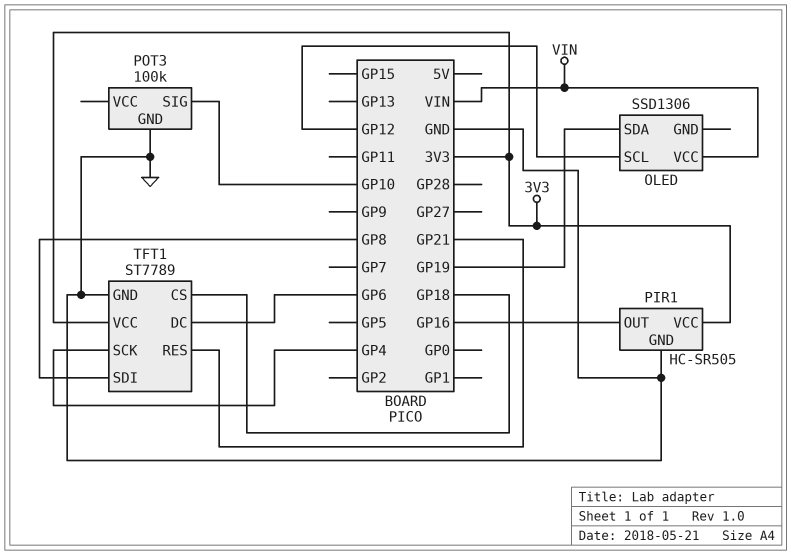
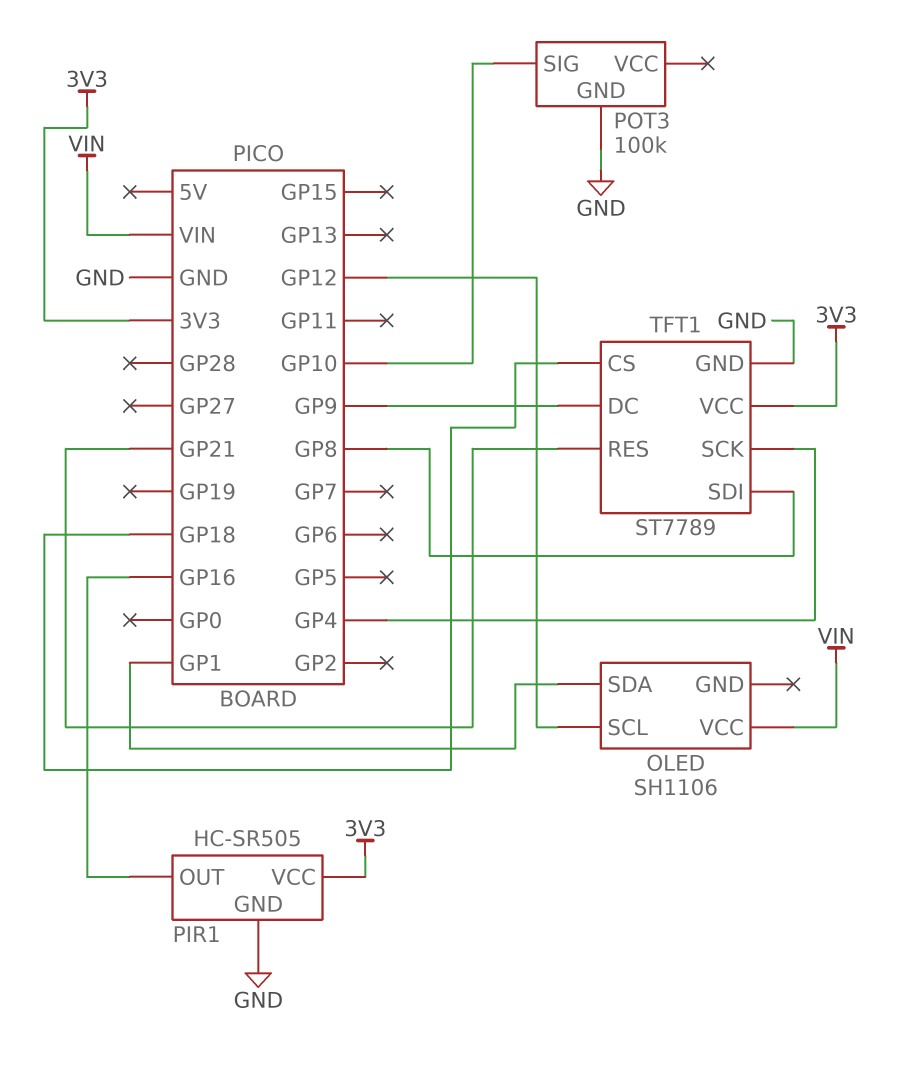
OLED: SSD1306 -> SH1106
OLED pin SDA: GP19 -> GP1
TFT1 pin DC: GP6 -> GP9

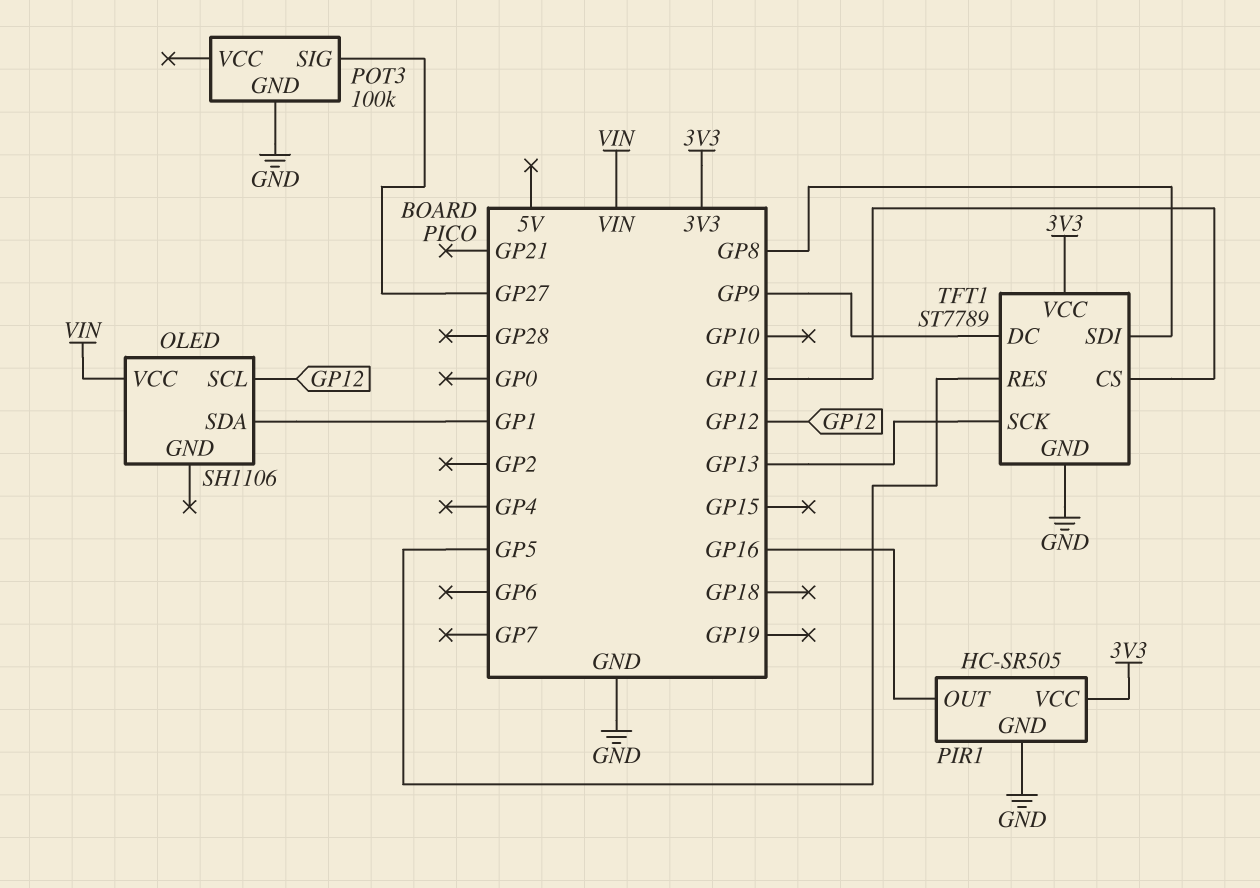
POT3 pin SIG: GP10 -> GP27
TFT1 pin CS: GP18 -> GP11
TFT1 pin RES: GP21 -> GP5
TFT1 pin SCK: GP4 -> GP13

